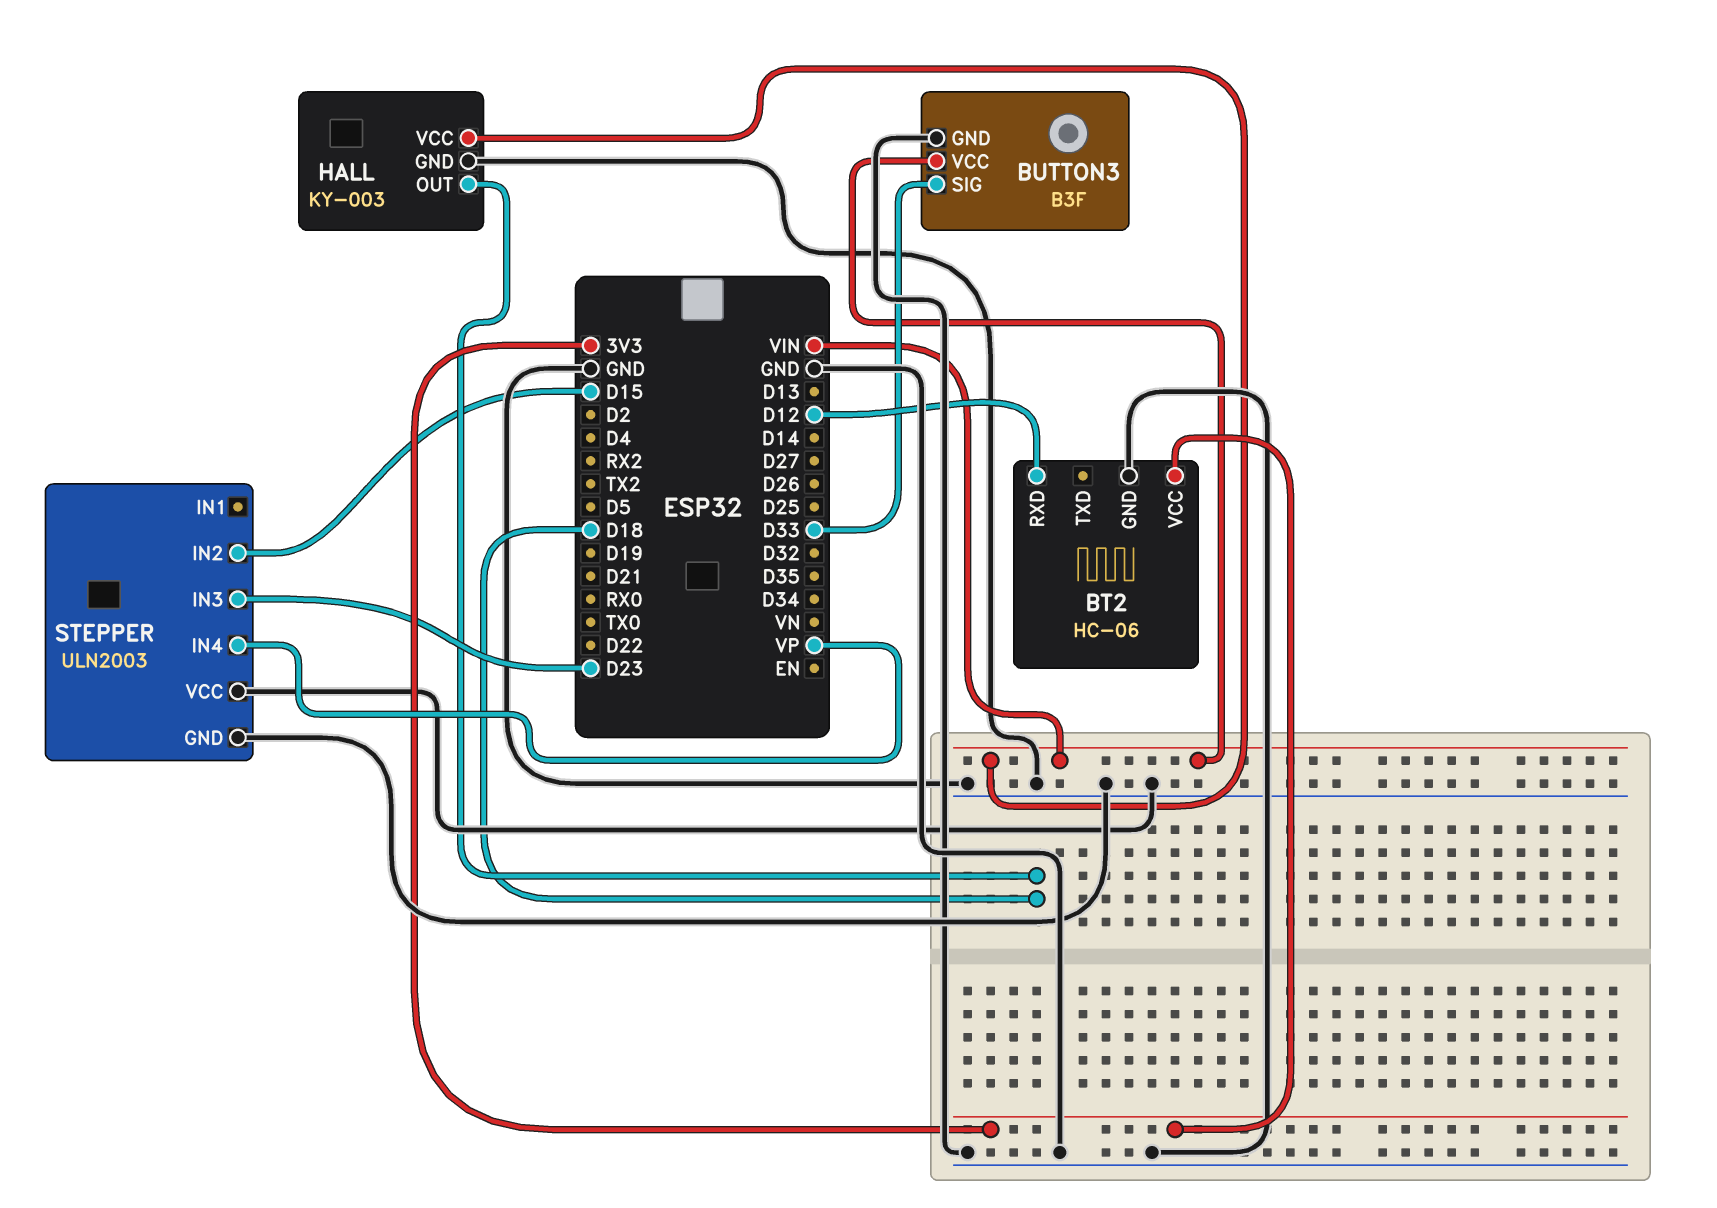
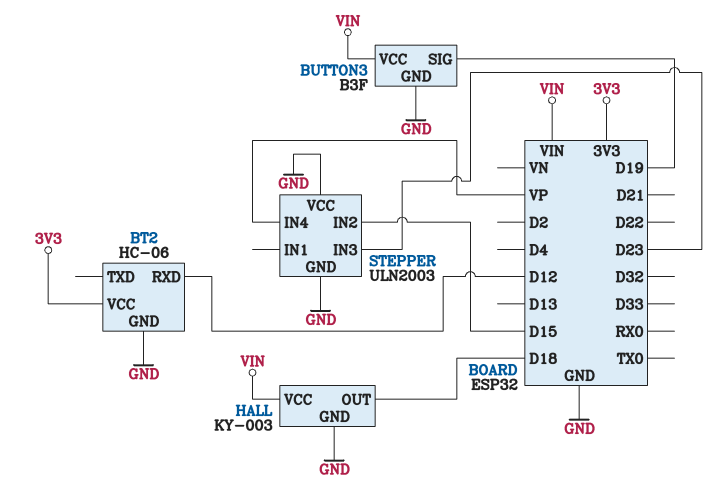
BUTTON3 pin SIG: D33 -> D19

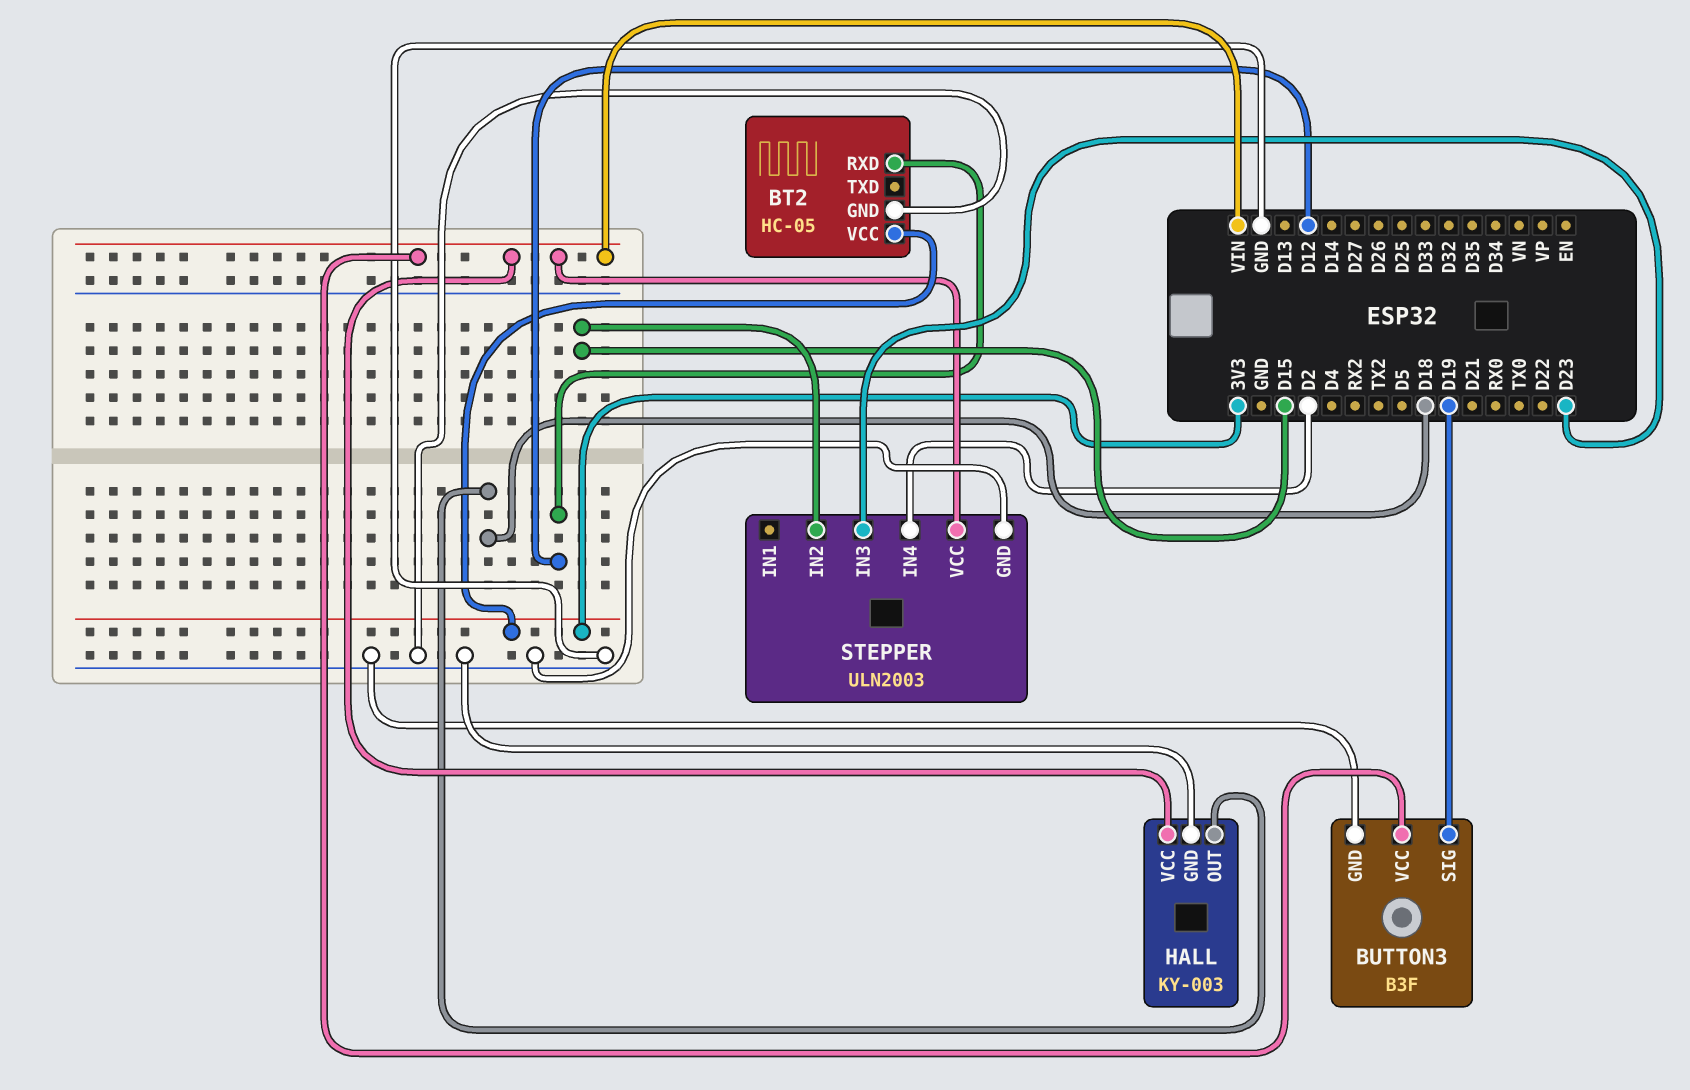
BT2: HC-06 -> HC-05
STEPPER pin IN4: VP -> D2
STEPPER pin VCC: GND -> VIN

